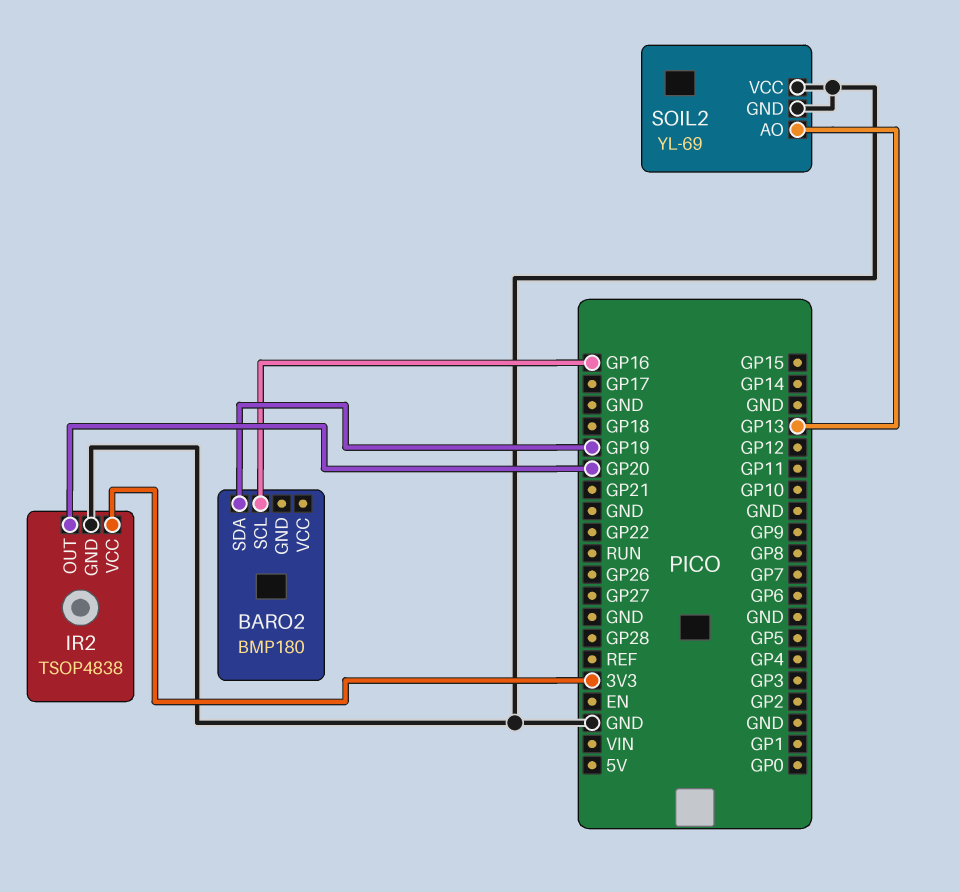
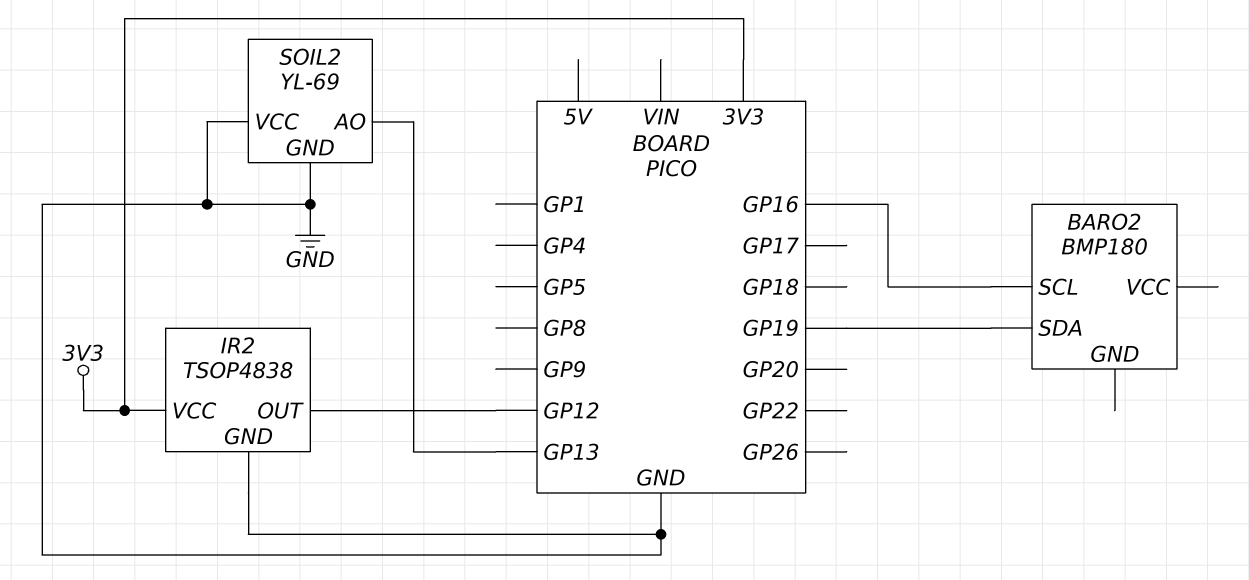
IR2 pin OUT: GP20 -> GP12

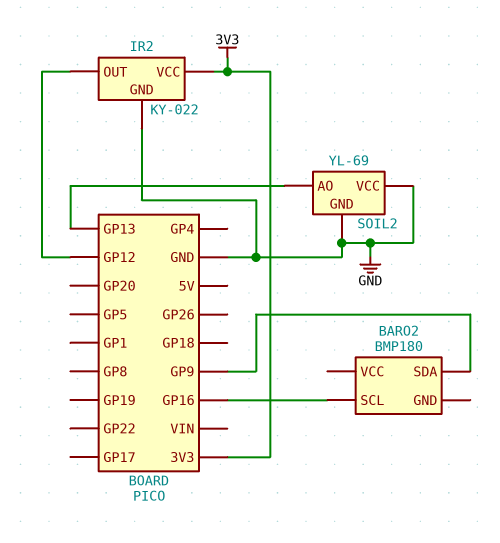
BARO2 pin SDA: GP19 -> GP9
IR2: TSOP4838 -> KY-022

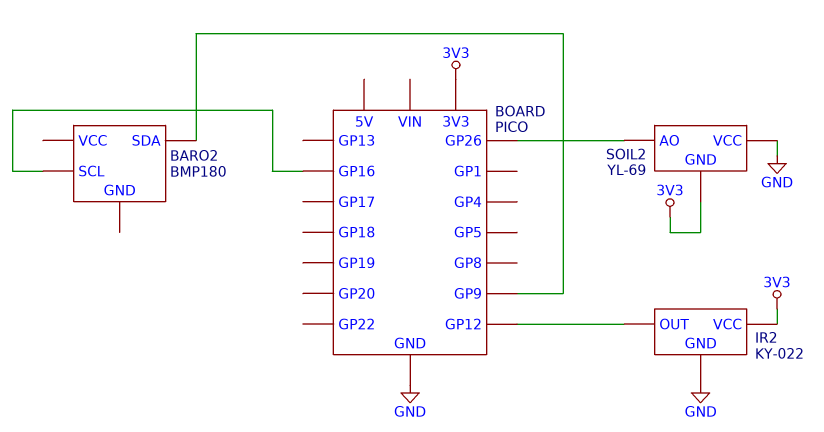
SOIL2 pin AO: GP13 -> GP26
SOIL2 pin GND: GND -> 3V3

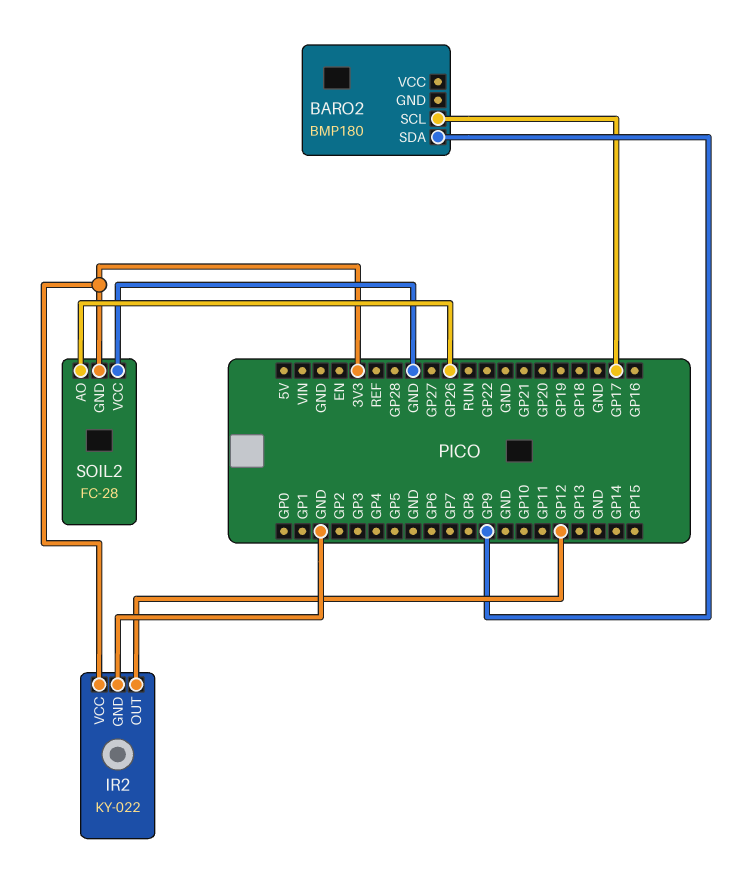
BARO2 pin SCL: GP16 -> GP17
SOIL2: YL-69 -> FC-28

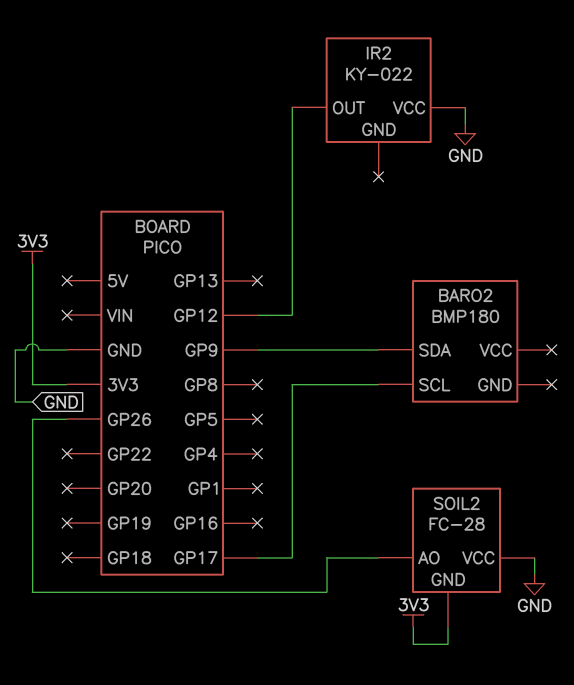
IR2 pin GND: GND -> none
IR2 pin VCC: 3V3 -> GND

